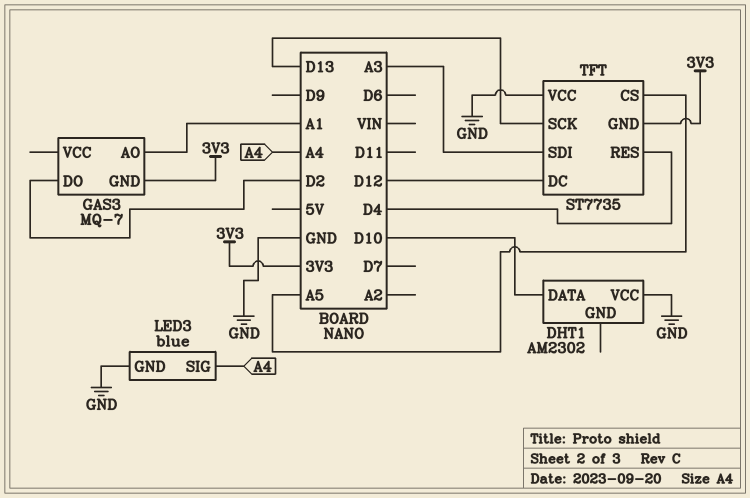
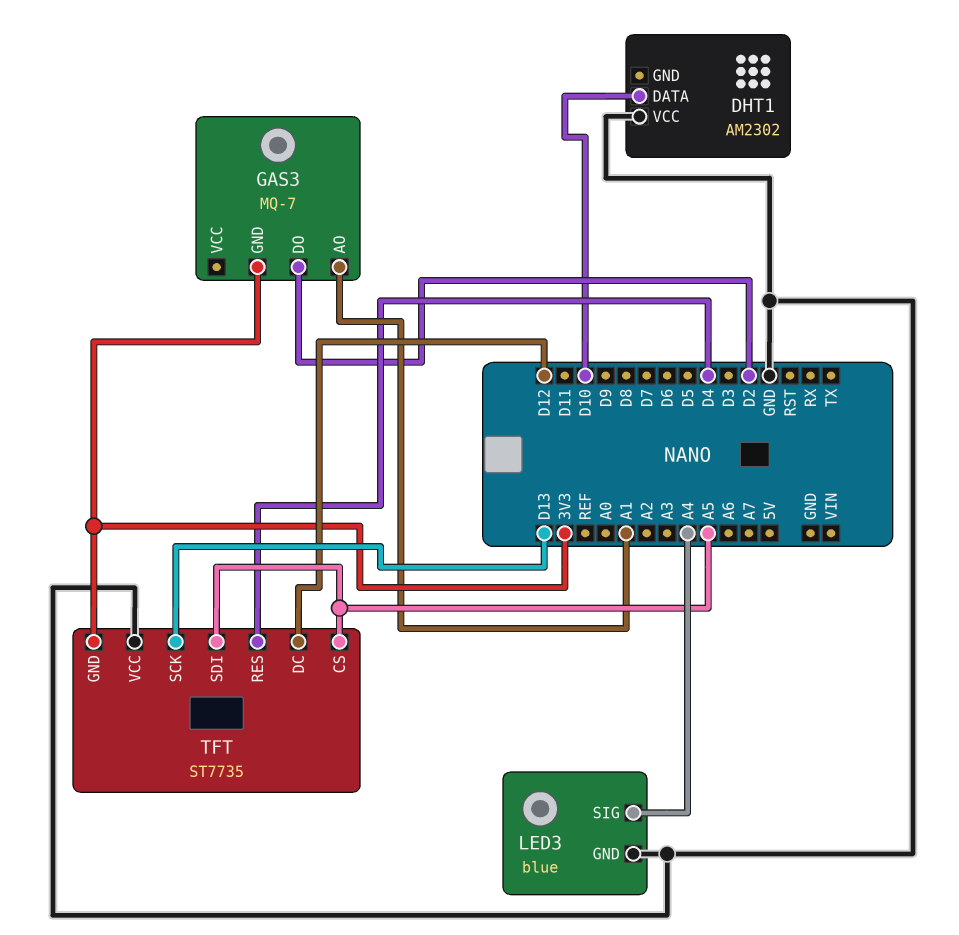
TFT pin SDI: A3 -> A5

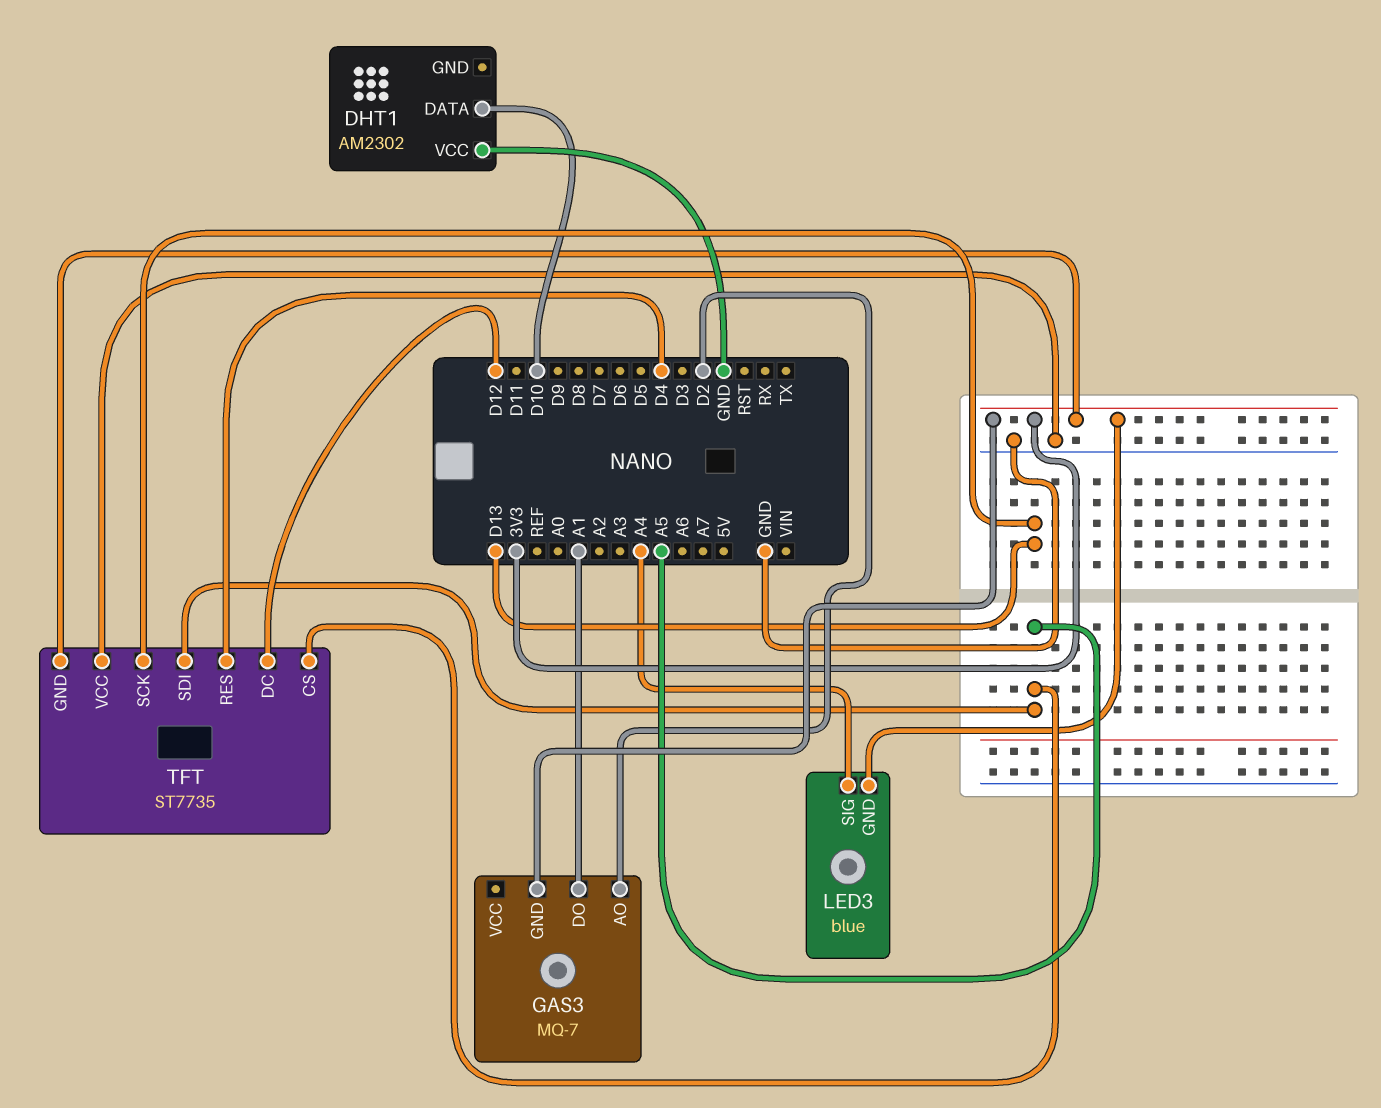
GAS3 pin AO: A1 -> D2
GAS3 pin DO: D2 -> A1
LED3 pin GND: GND -> 3V3

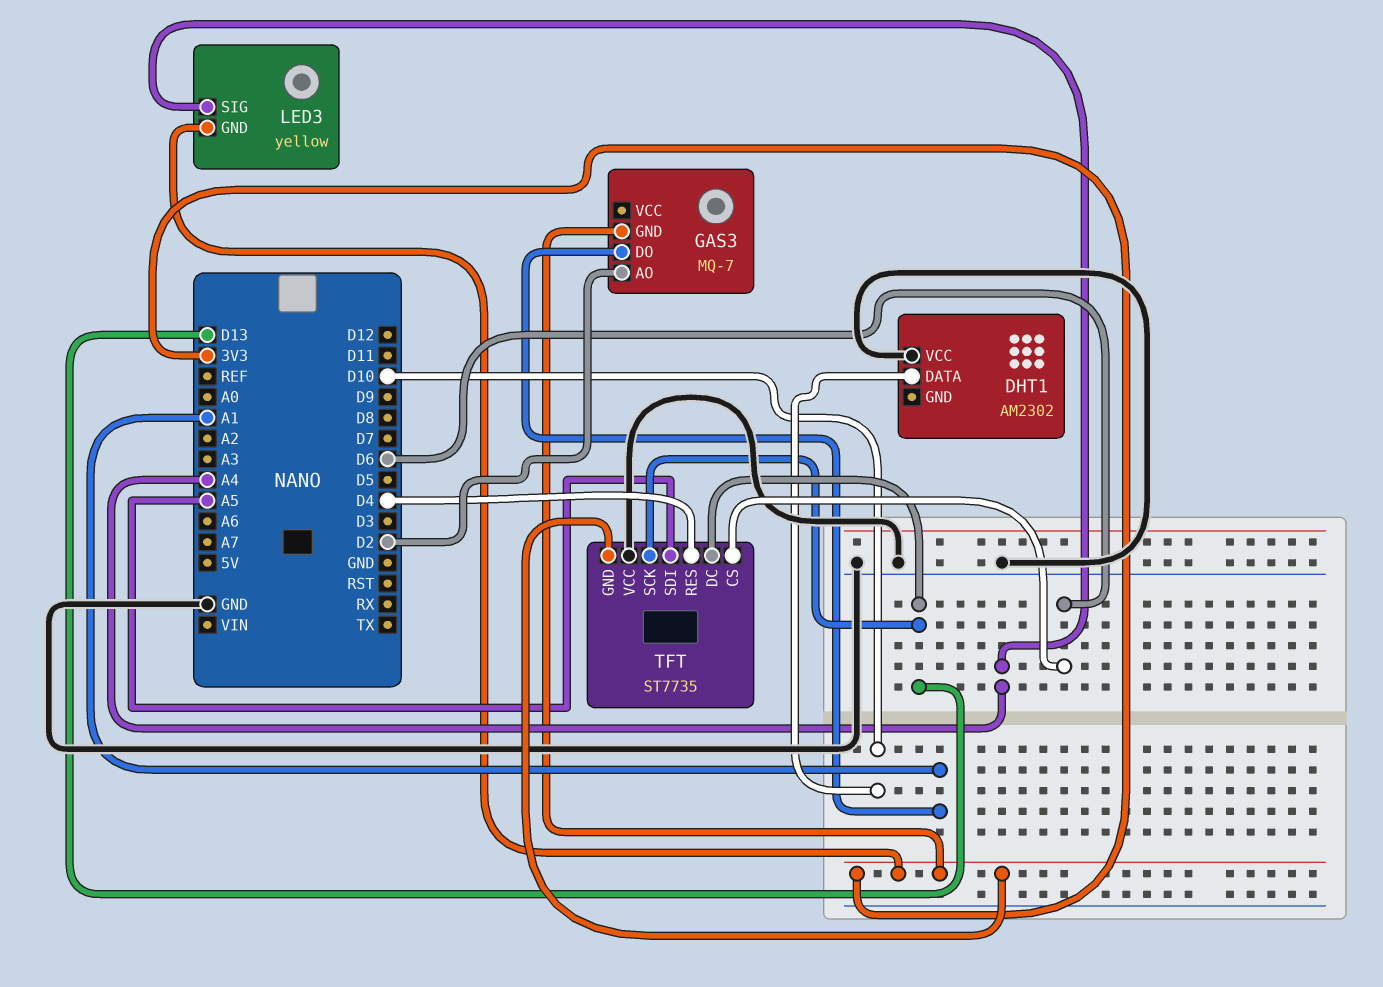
LED3: blue -> yellow
TFT pin CS: A5 -> D6
TFT pin DC: D12 -> D13

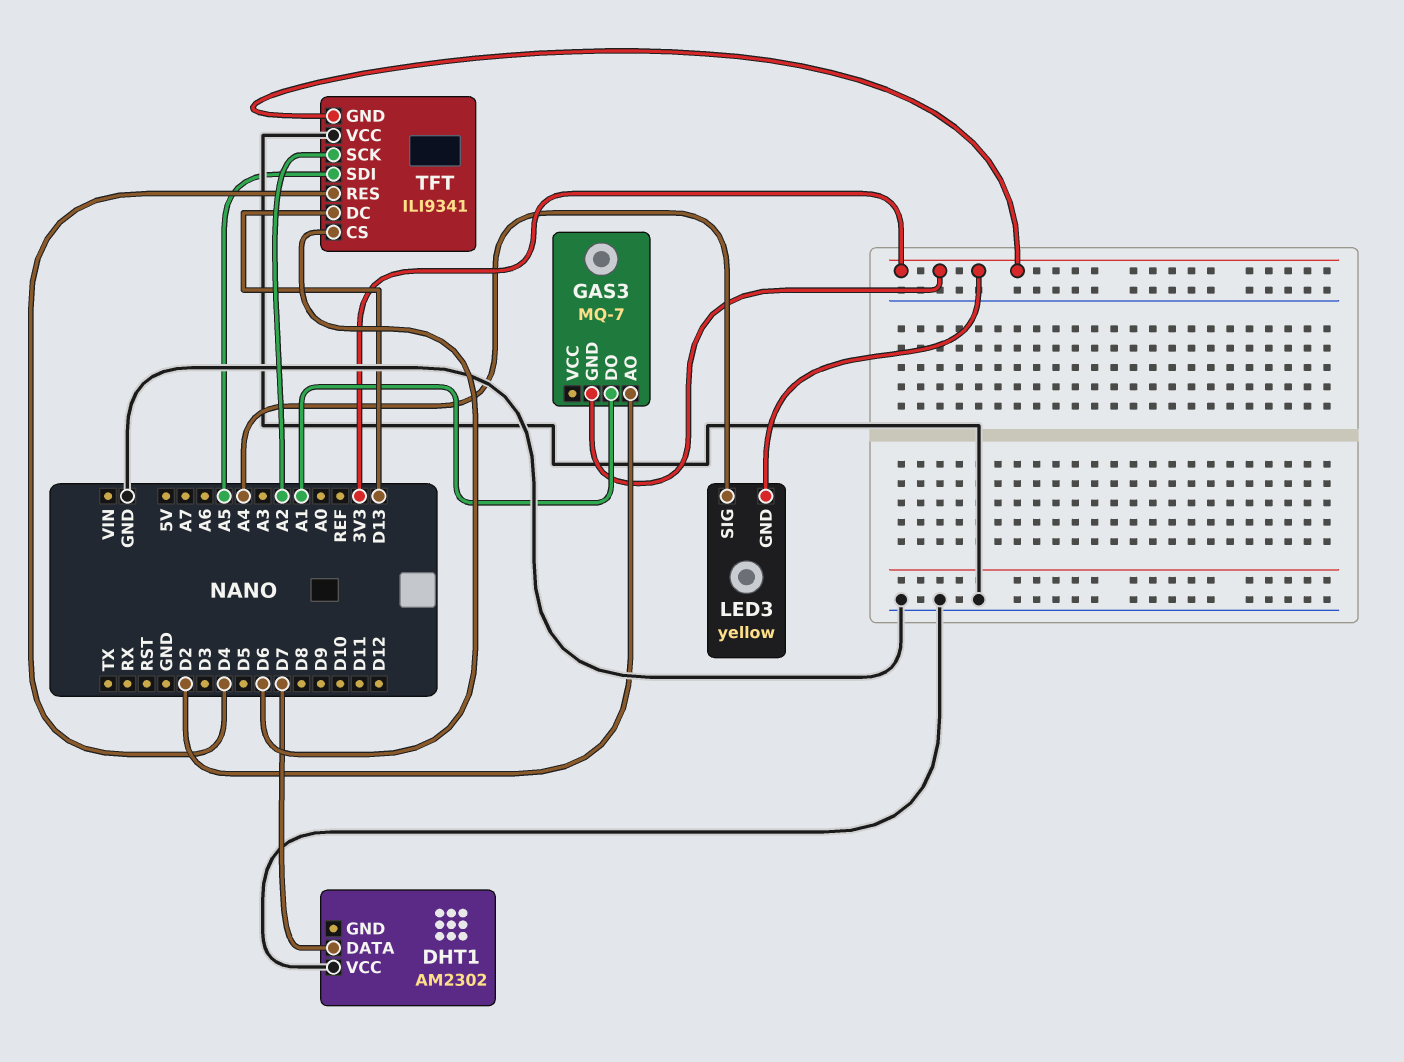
DHT1 pin DATA: D10 -> D7
TFT: ST7735 -> ILI9341
TFT pin SCK: D13 -> A2

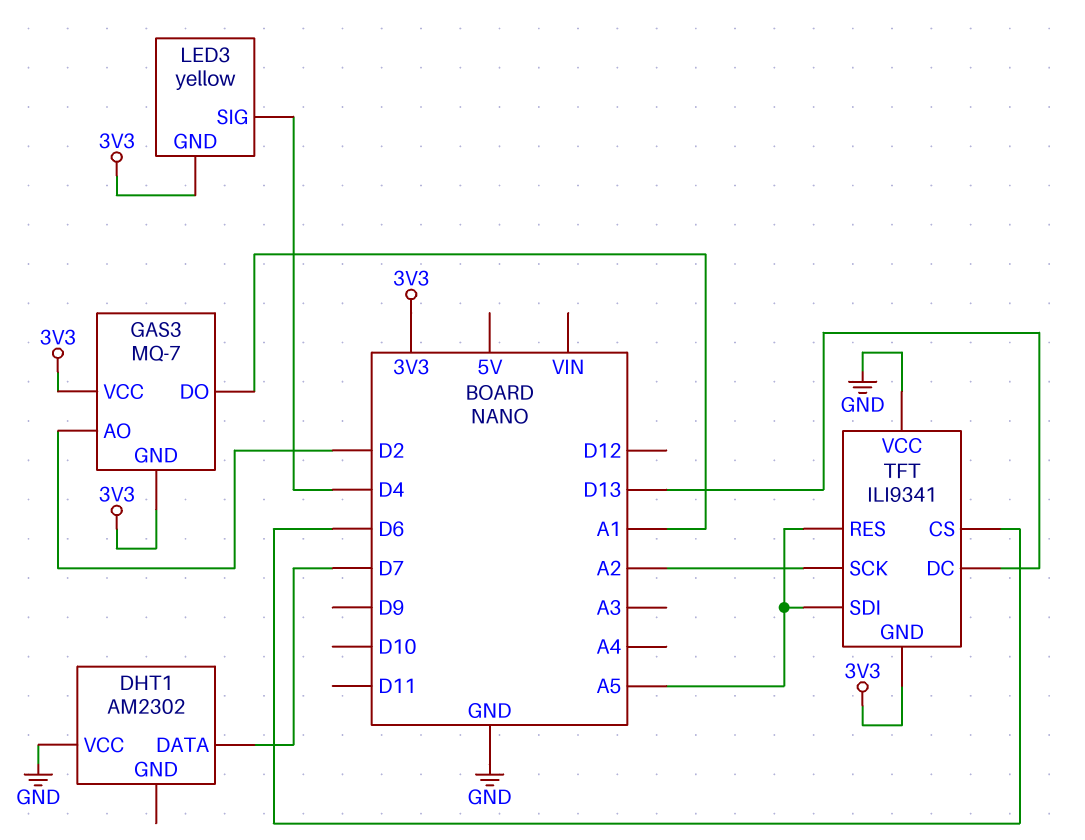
GAS3 pin VCC: none -> 3V3
LED3 pin SIG: A4 -> D4
TFT pin RES: D4 -> A5

